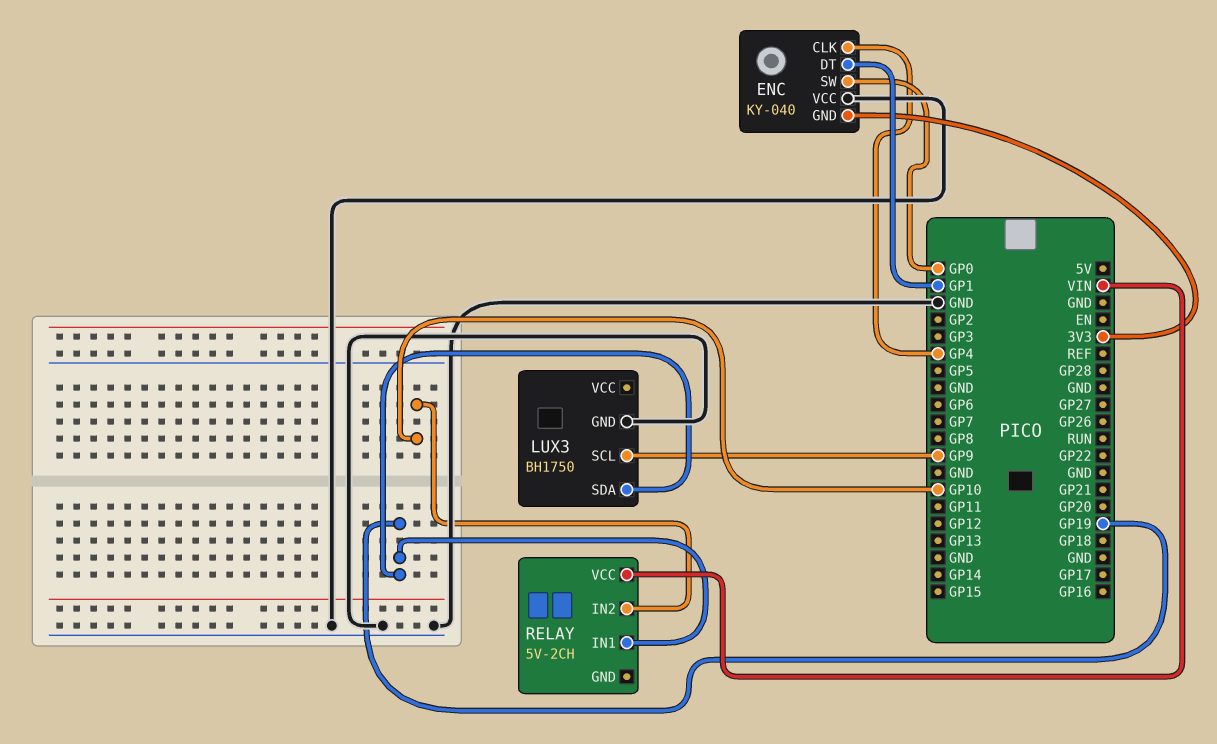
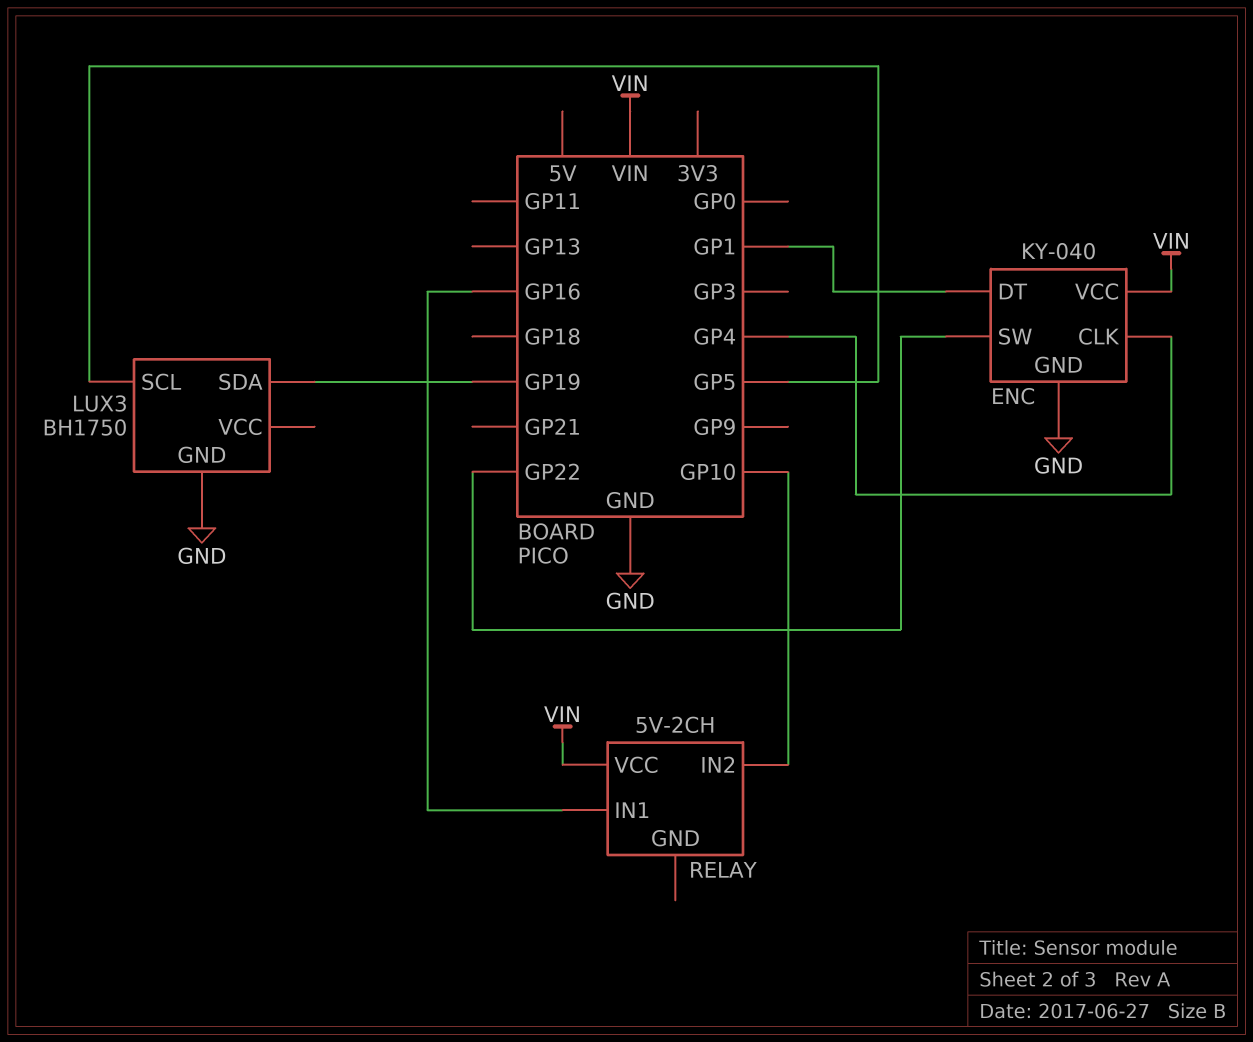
ENC pin GND: 3V3 -> GND
ENC pin SW: GP0 -> GP22
ENC pin VCC: GND -> VIN
LUX3 pin SCL: GP9 -> GP5
RELAY pin IN1: GP19 -> GP16

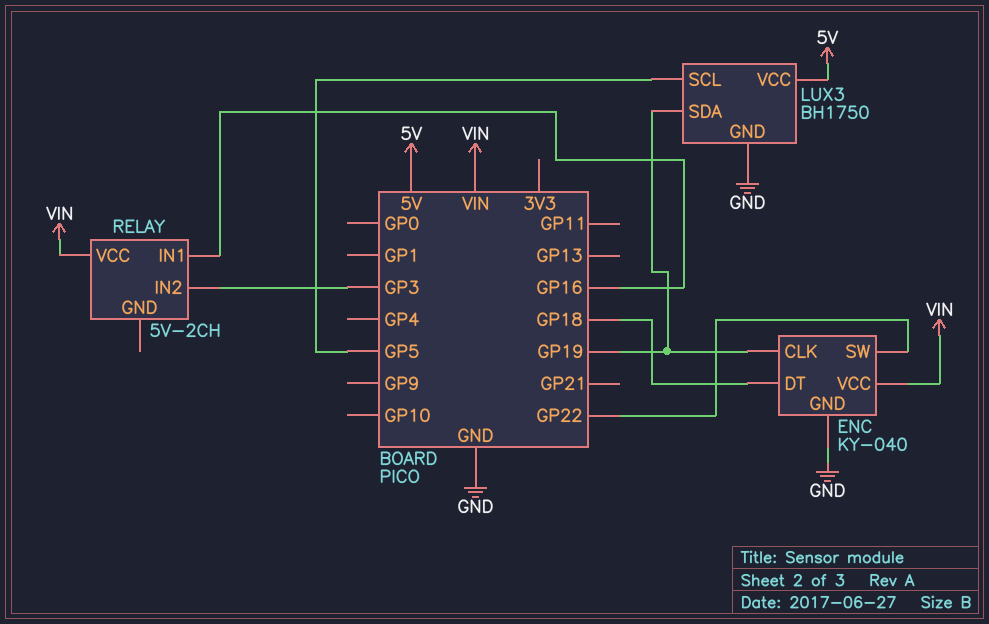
ENC pin CLK: GP4 -> GP19
ENC pin DT: GP1 -> GP18
LUX3 pin VCC: none -> 5V
RELAY pin IN2: GP10 -> GP3

